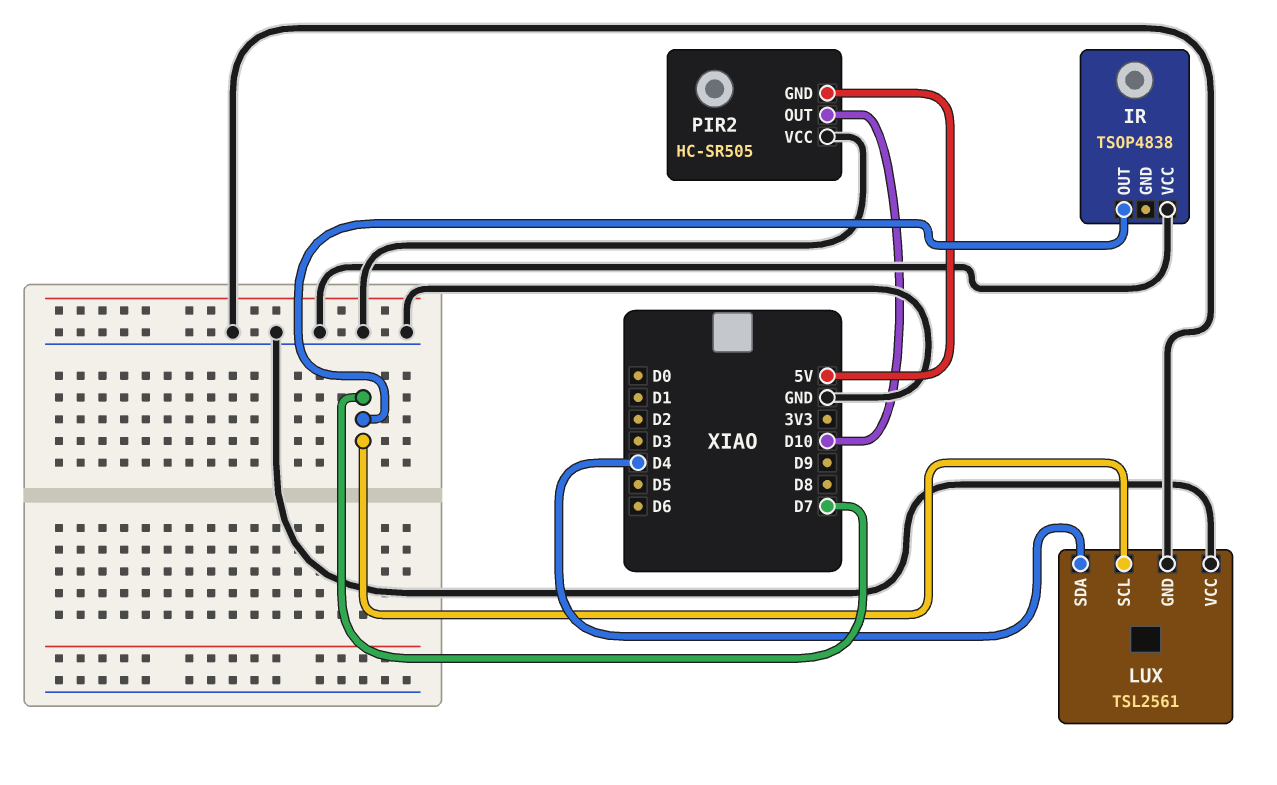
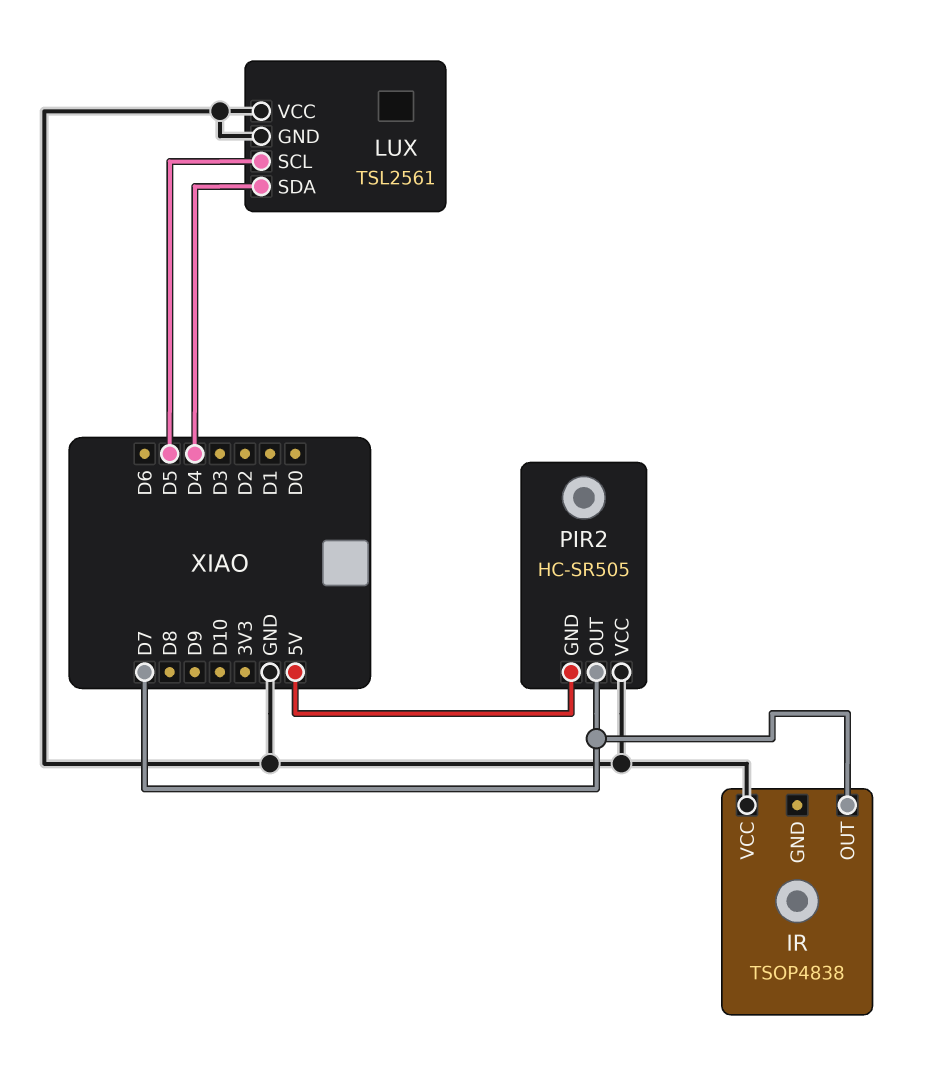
LUX pin SCL: D7 -> D5
PIR2 pin OUT: D10 -> D7

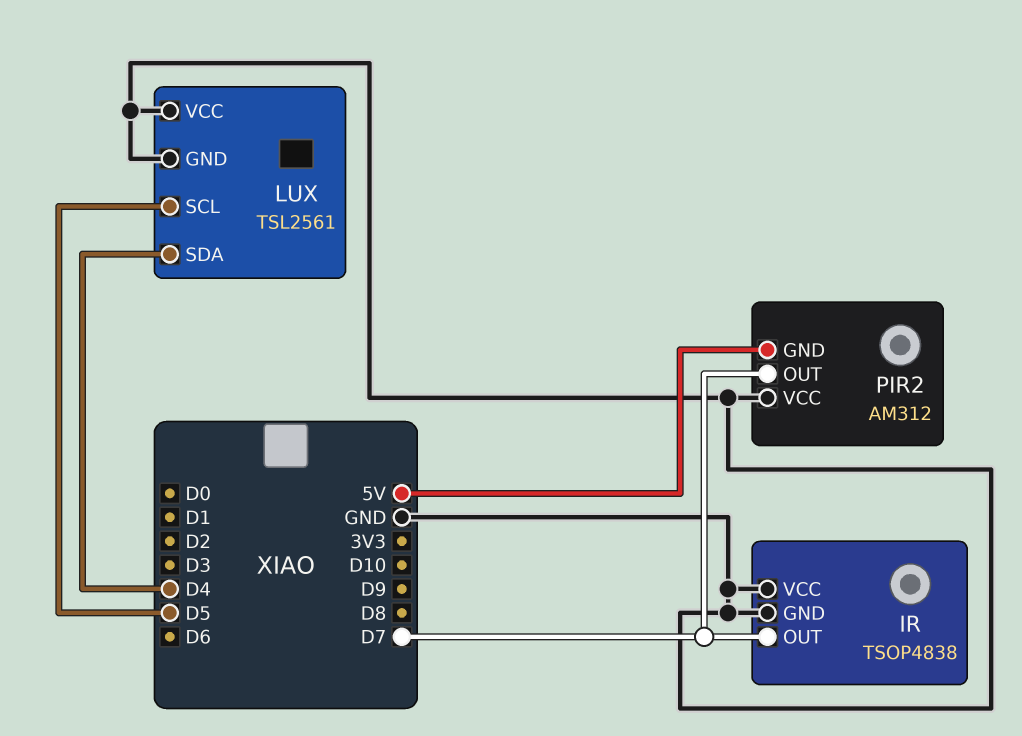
IR pin GND: none -> GND
PIR2: HC-SR505 -> AM312

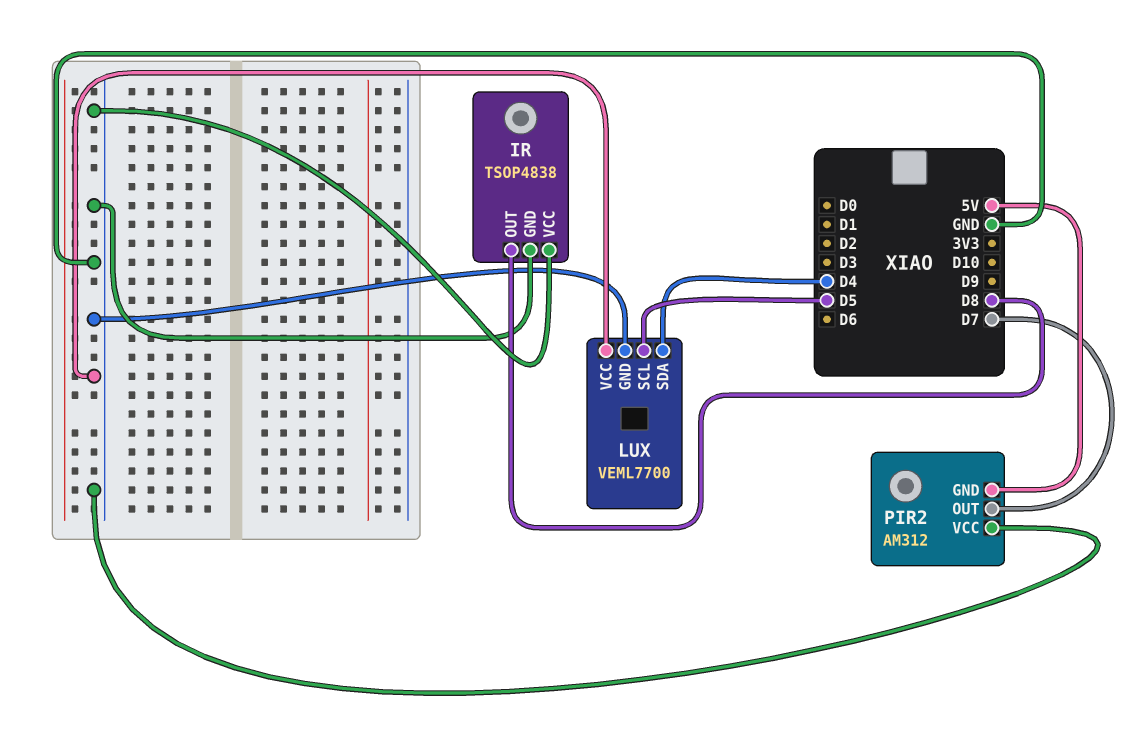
IR pin OUT: D7 -> D8
LUX: TSL2561 -> VEML7700

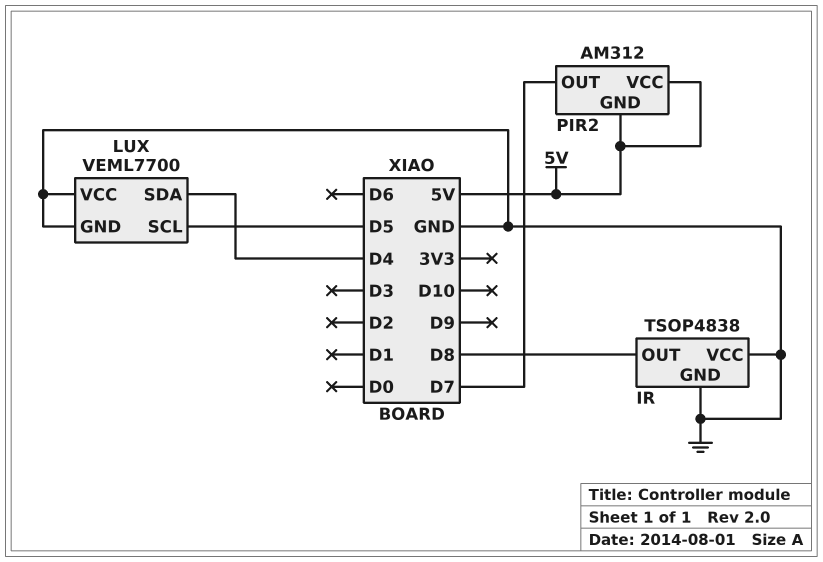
PIR2 pin VCC: GND -> 5V

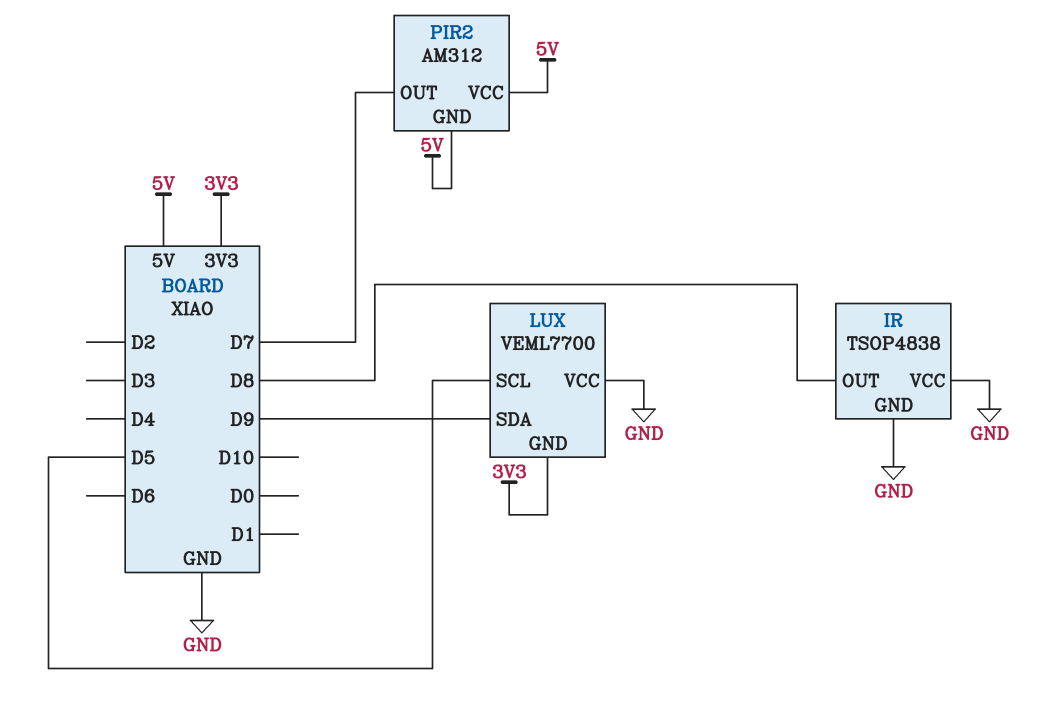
LUX pin GND: GND -> 3V3
LUX pin SDA: D4 -> D9

